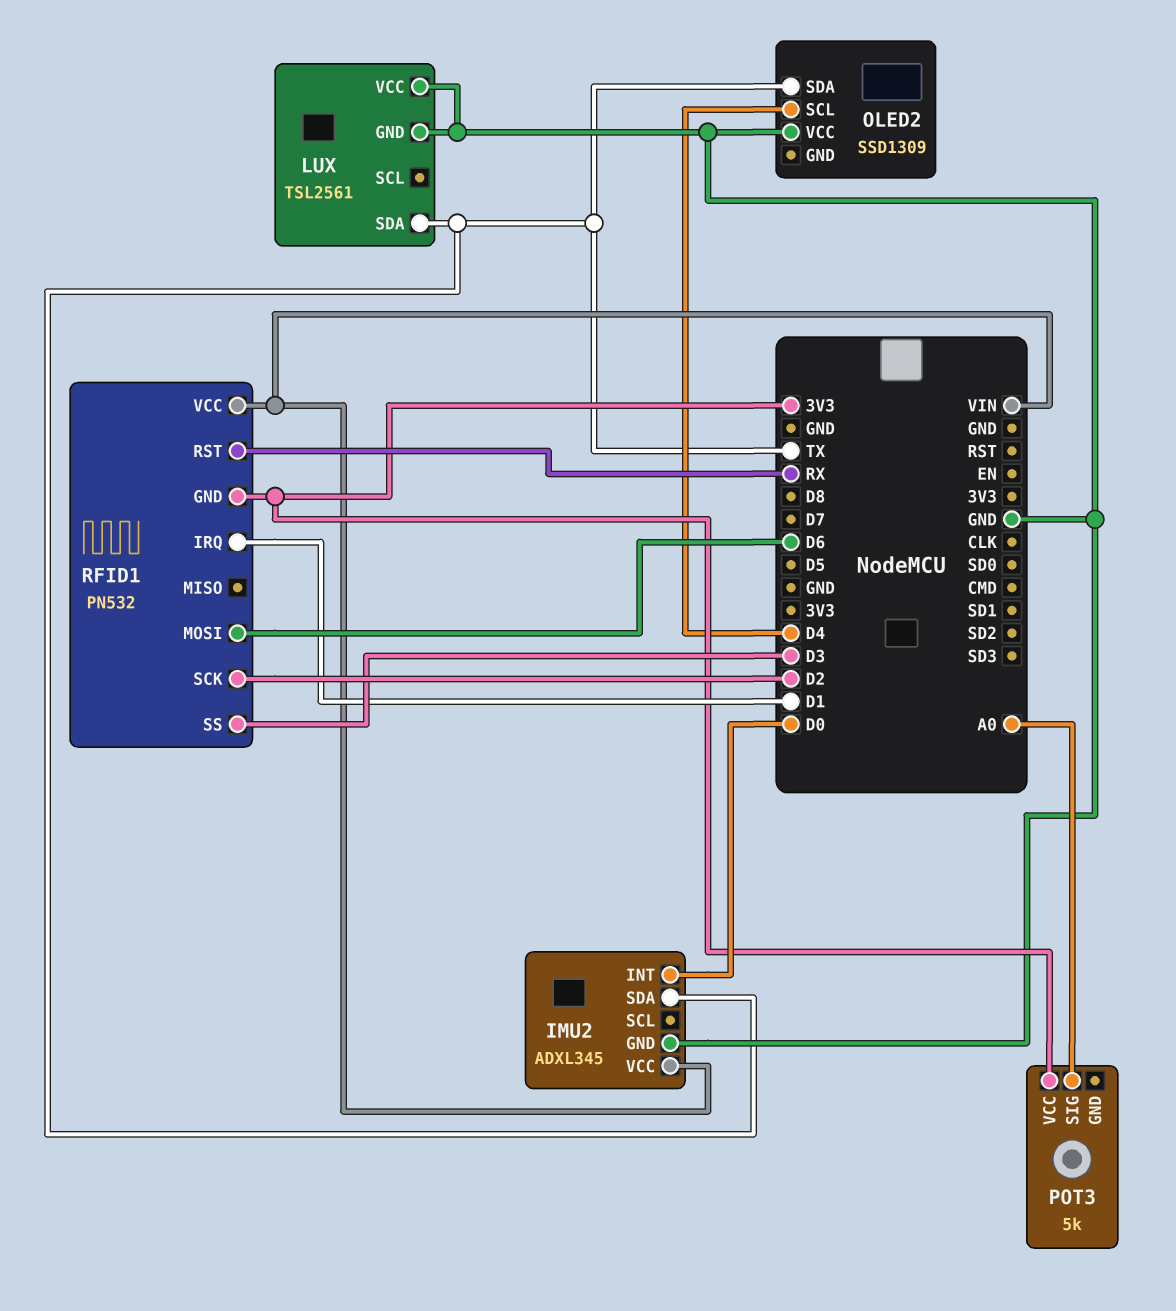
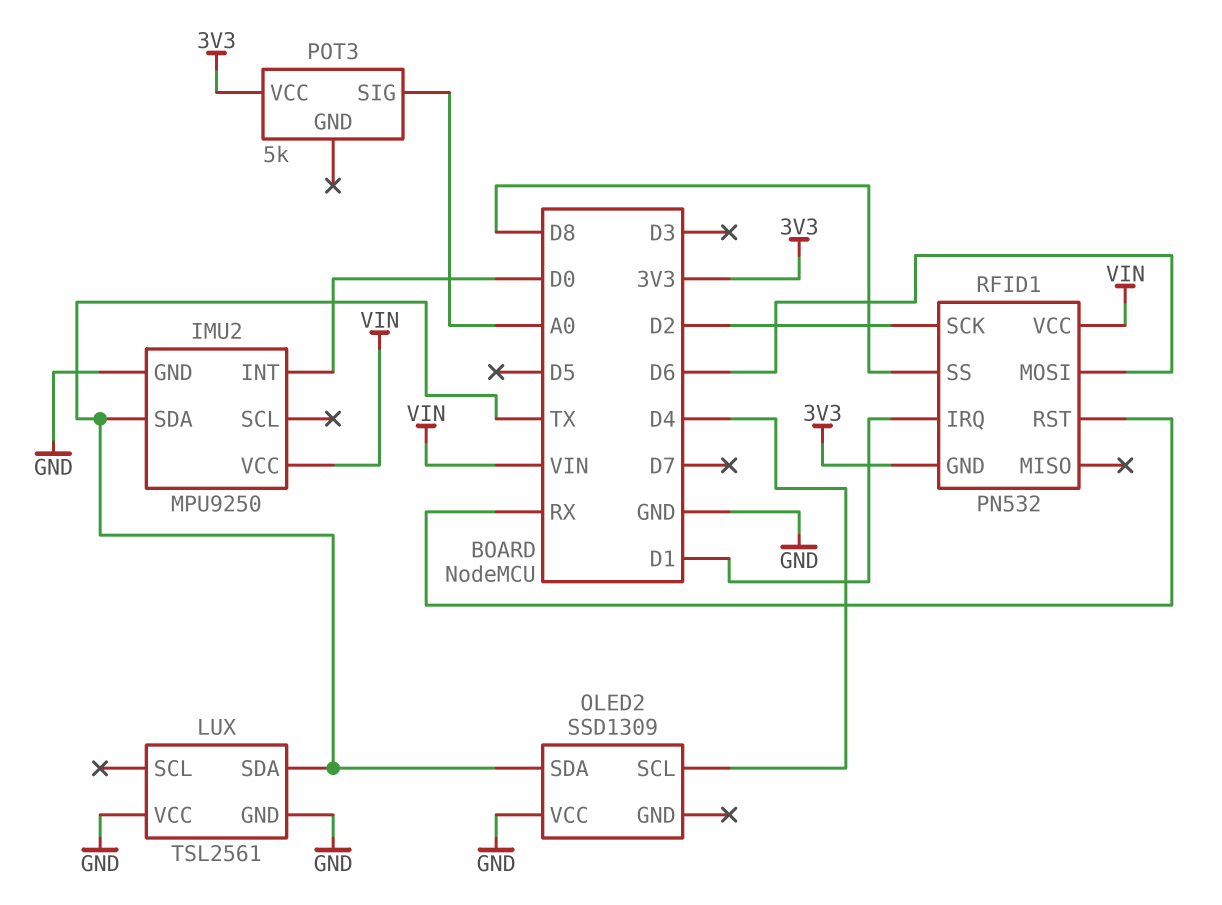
IMU2: ADXL345 -> MPU9250
RFID1 pin SS: D3 -> D8

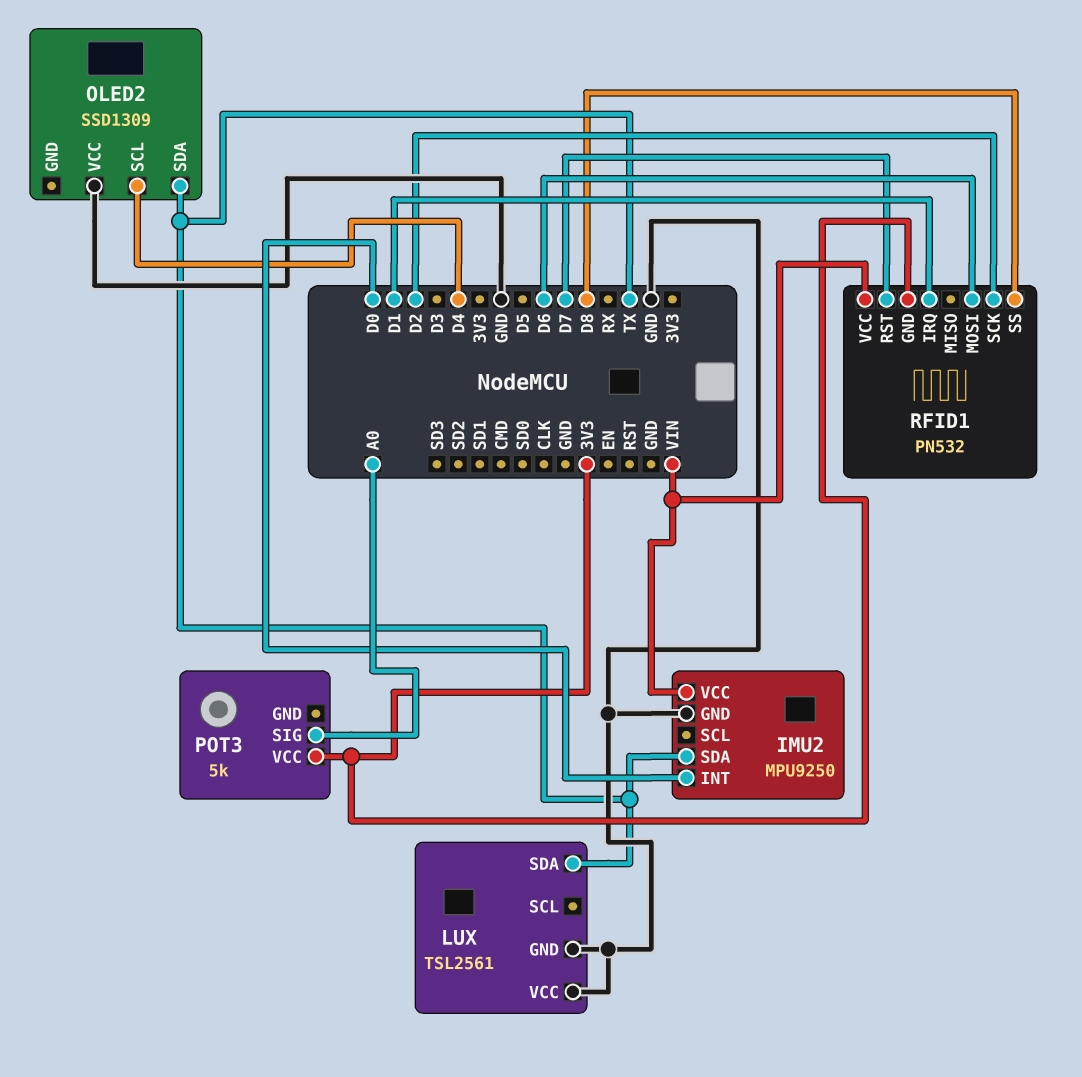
RFID1 pin RST: RX -> D7

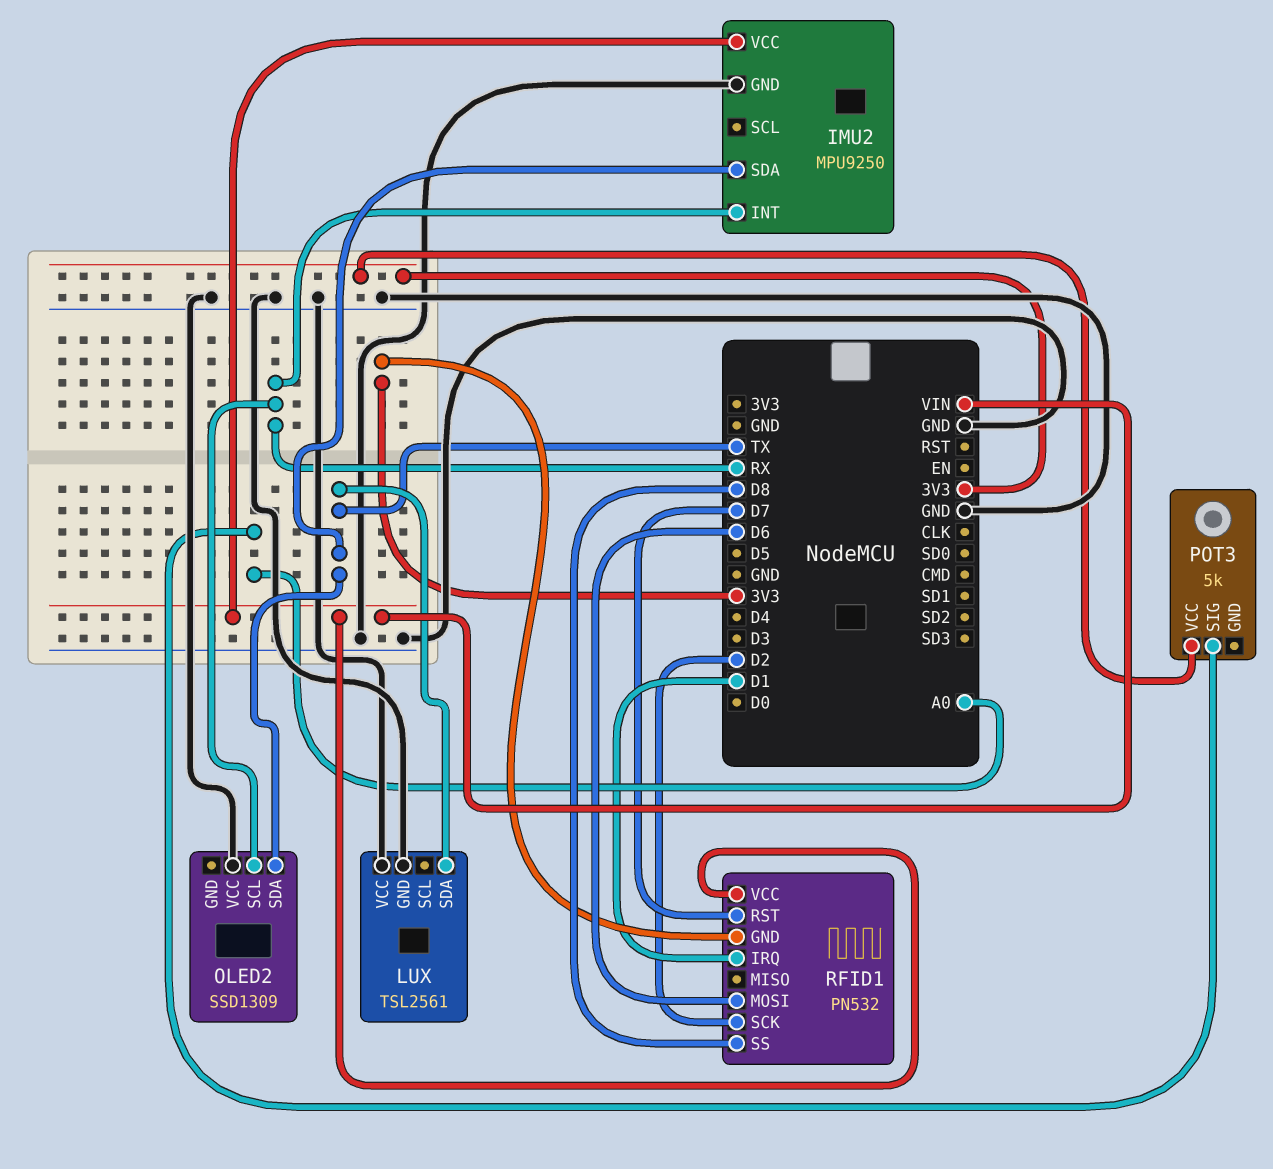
IMU2 pin INT: D0 -> RX
OLED2 pin SCL: D4 -> RX

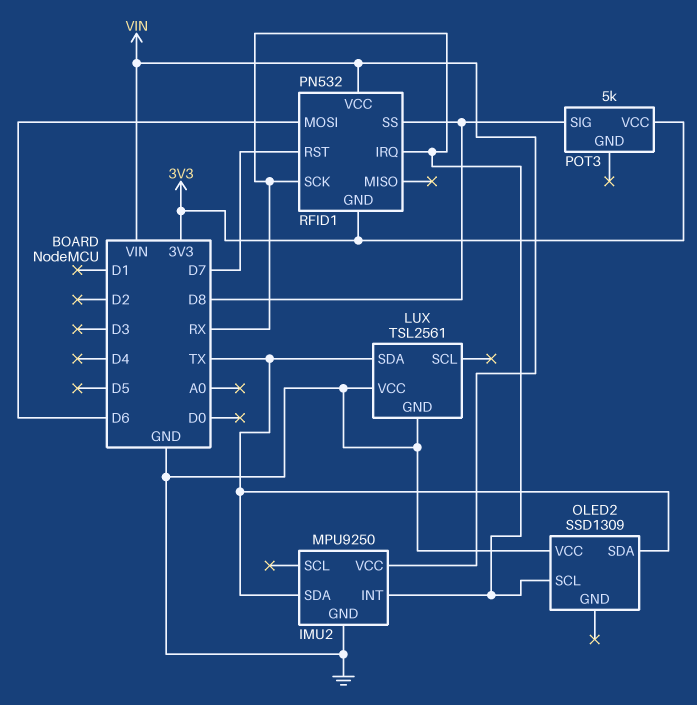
POT3 pin SIG: A0 -> D8
RFID1 pin IRQ: D1 -> RX
RFID1 pin SCK: D2 -> RX

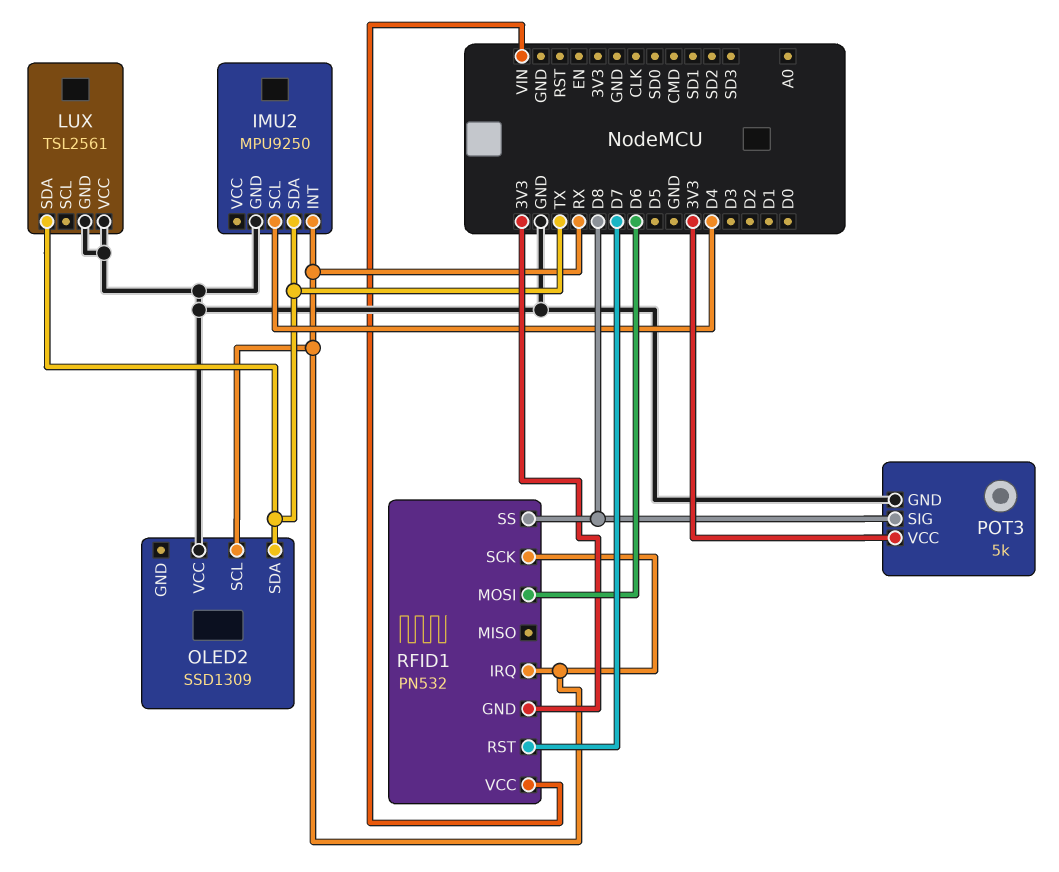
IMU2 pin SCL: none -> D4
IMU2 pin VCC: VIN -> none
POT3 pin GND: none -> GND

